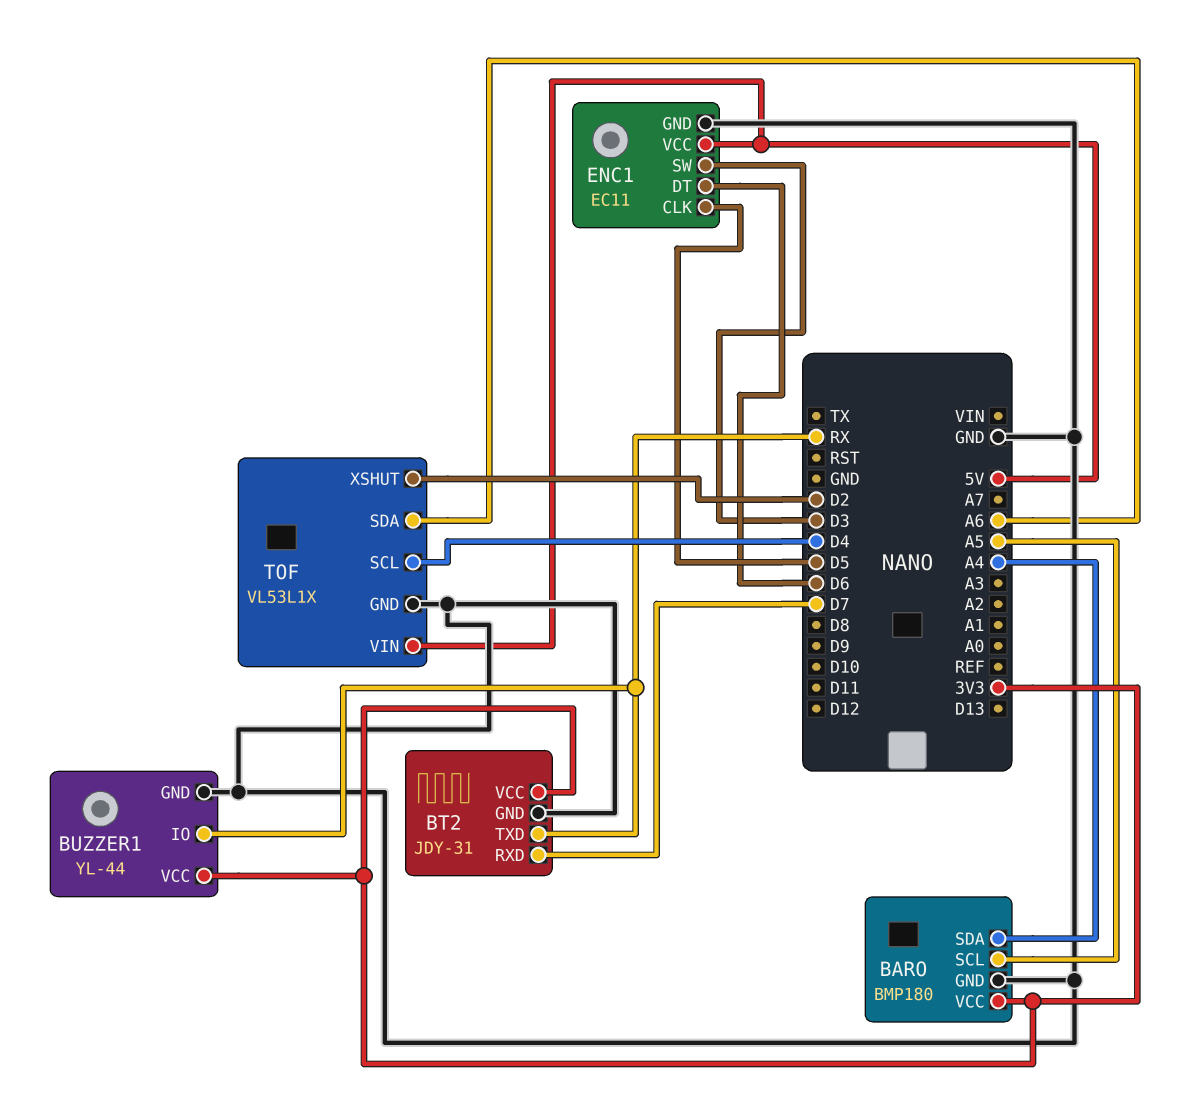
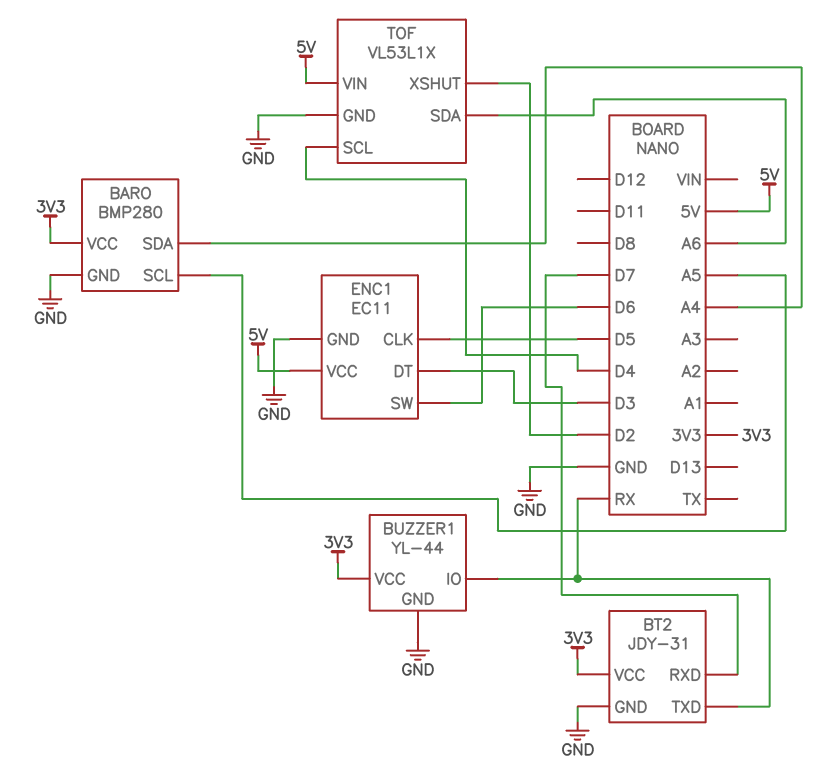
BARO: BMP180 -> BMP280
ENC1 pin DT: D6 -> D3
ENC1 pin SW: D3 -> D6

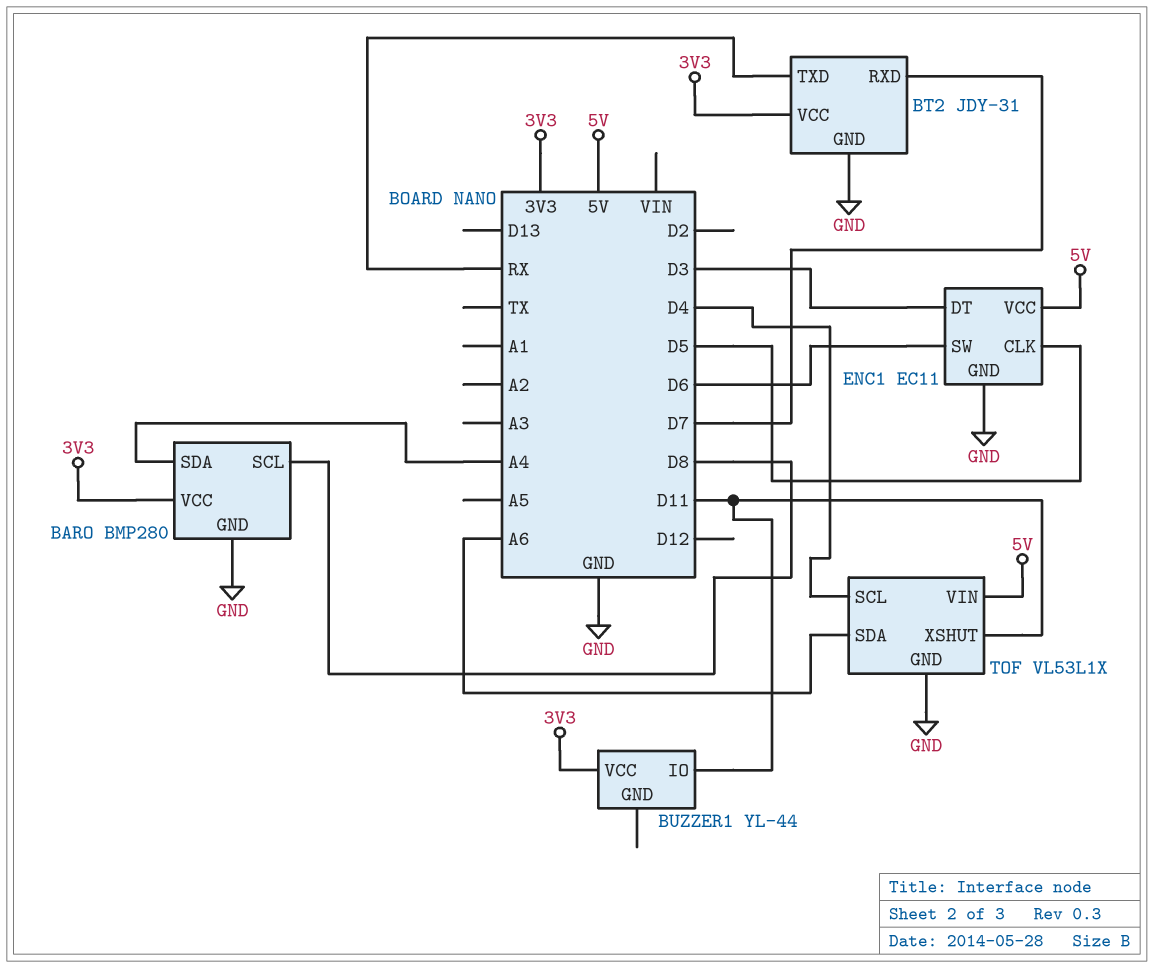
BARO pin SCL: A5 -> D8
BUZZER1 pin GND: GND -> none
BUZZER1 pin IO: RX -> D11
TOF pin XSHUT: D2 -> D11

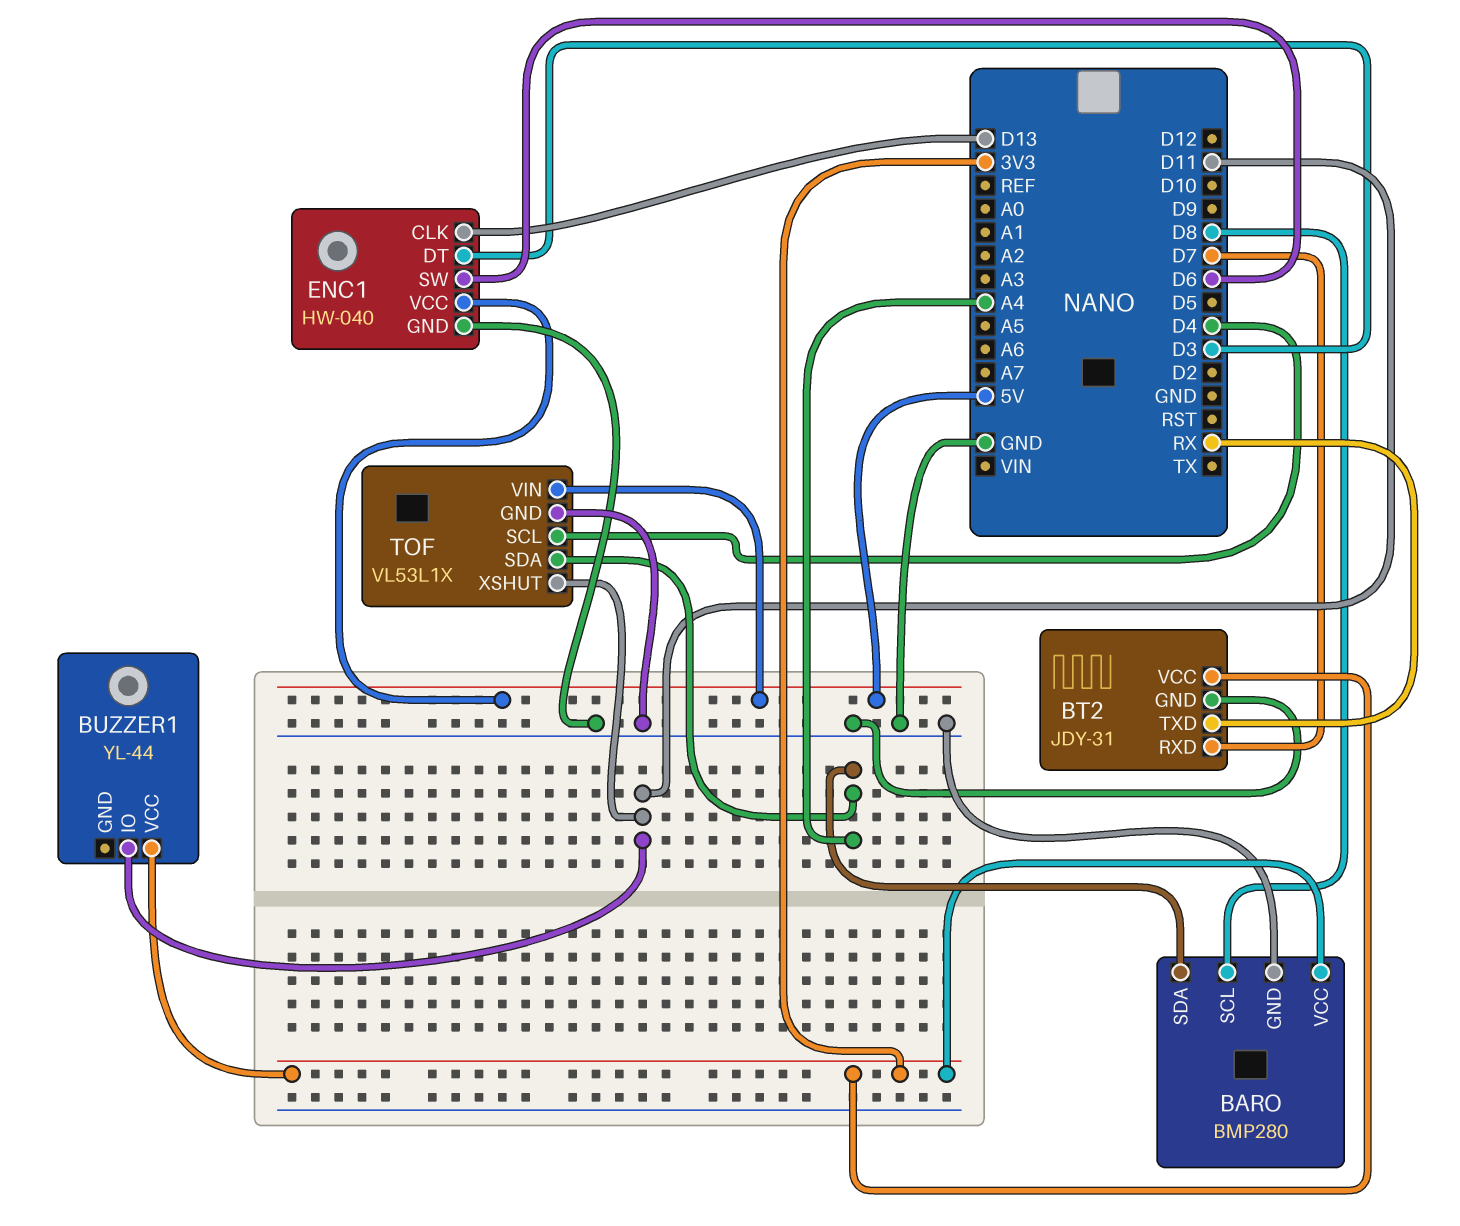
ENC1: EC11 -> HW-040
ENC1 pin CLK: D5 -> D13
TOF pin SDA: A6 -> A4

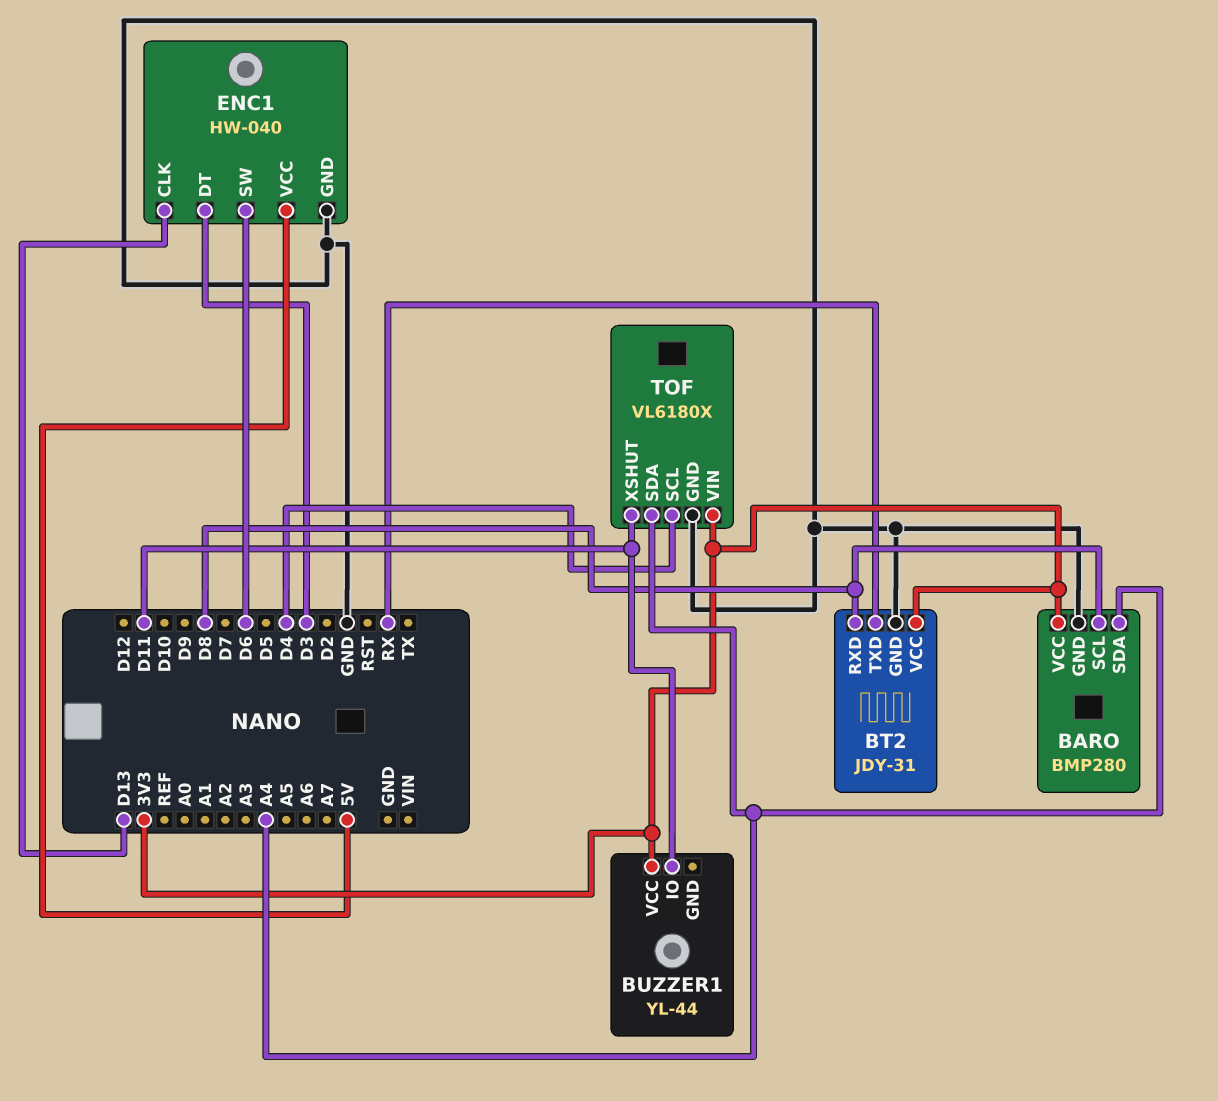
BT2 pin RXD: D7 -> D8
TOF: VL53L1X -> VL6180X
TOF pin VIN: 5V -> 3V3

